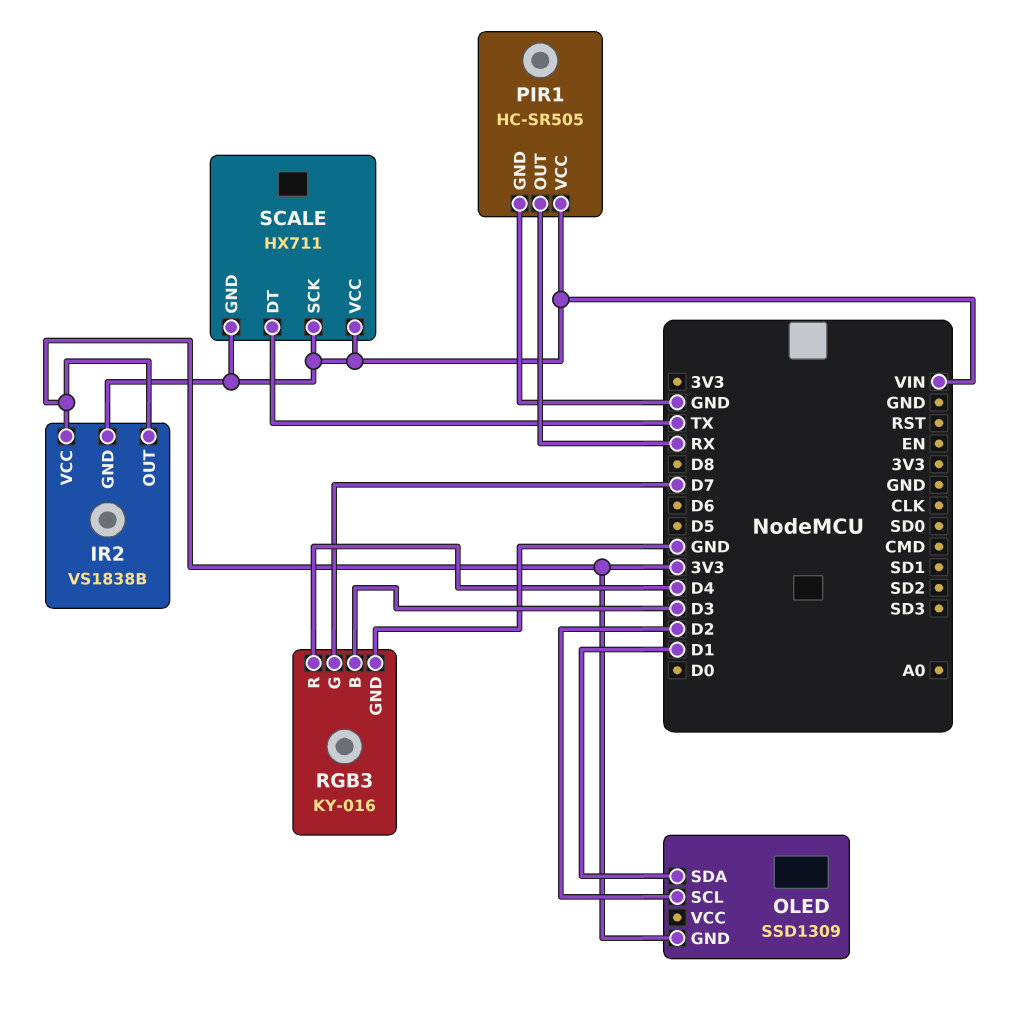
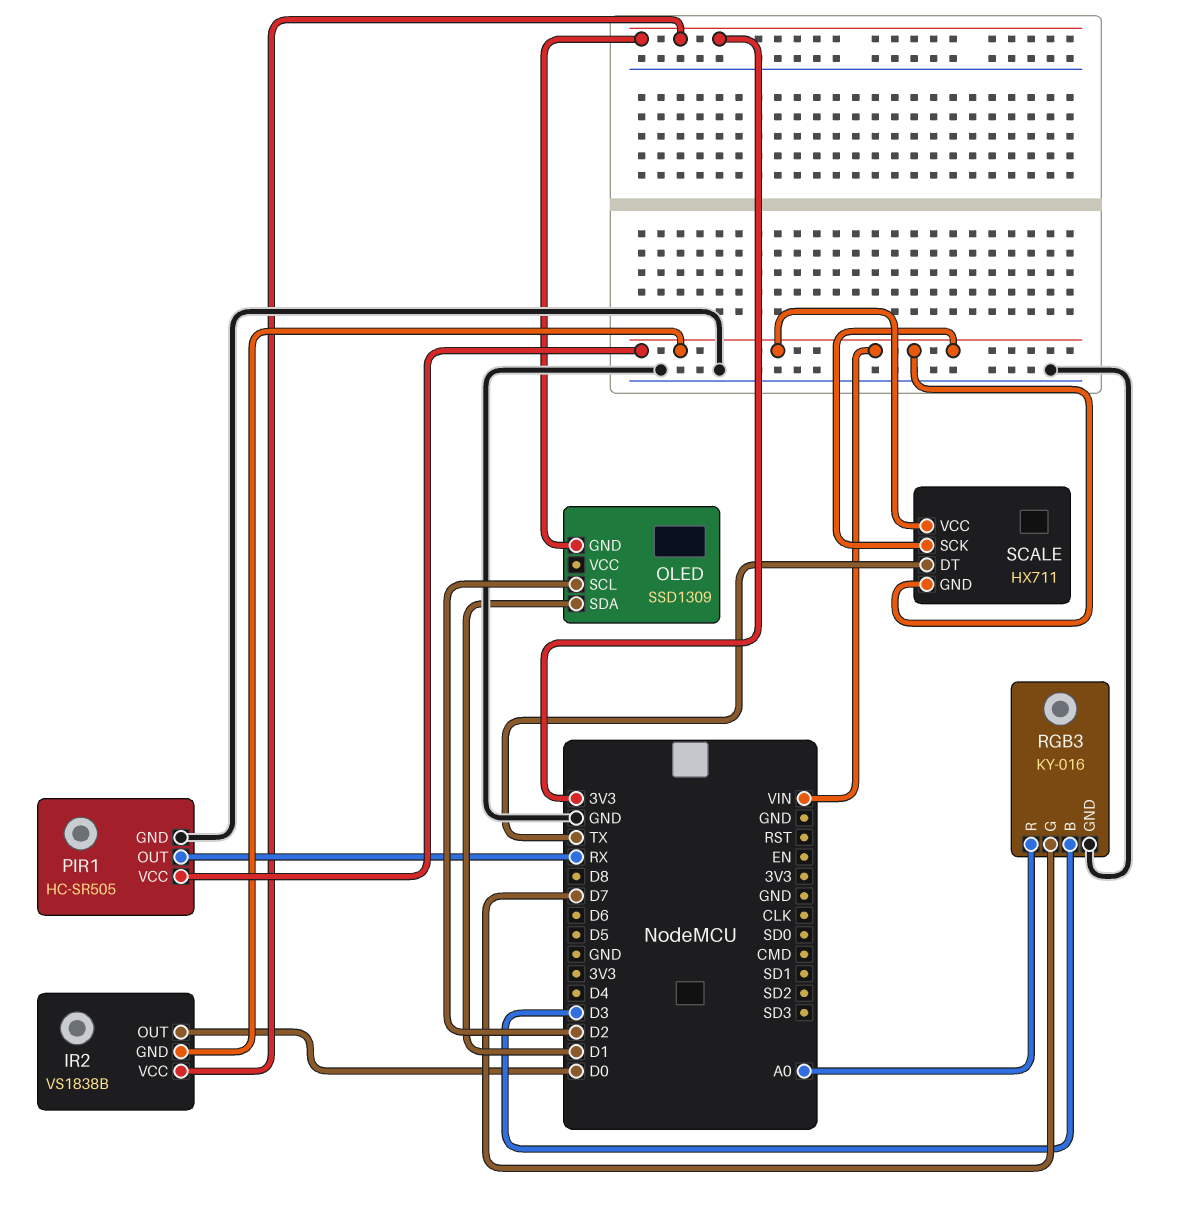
IR2 pin OUT: 3V3 -> D0
RGB3 pin R: D4 -> A0

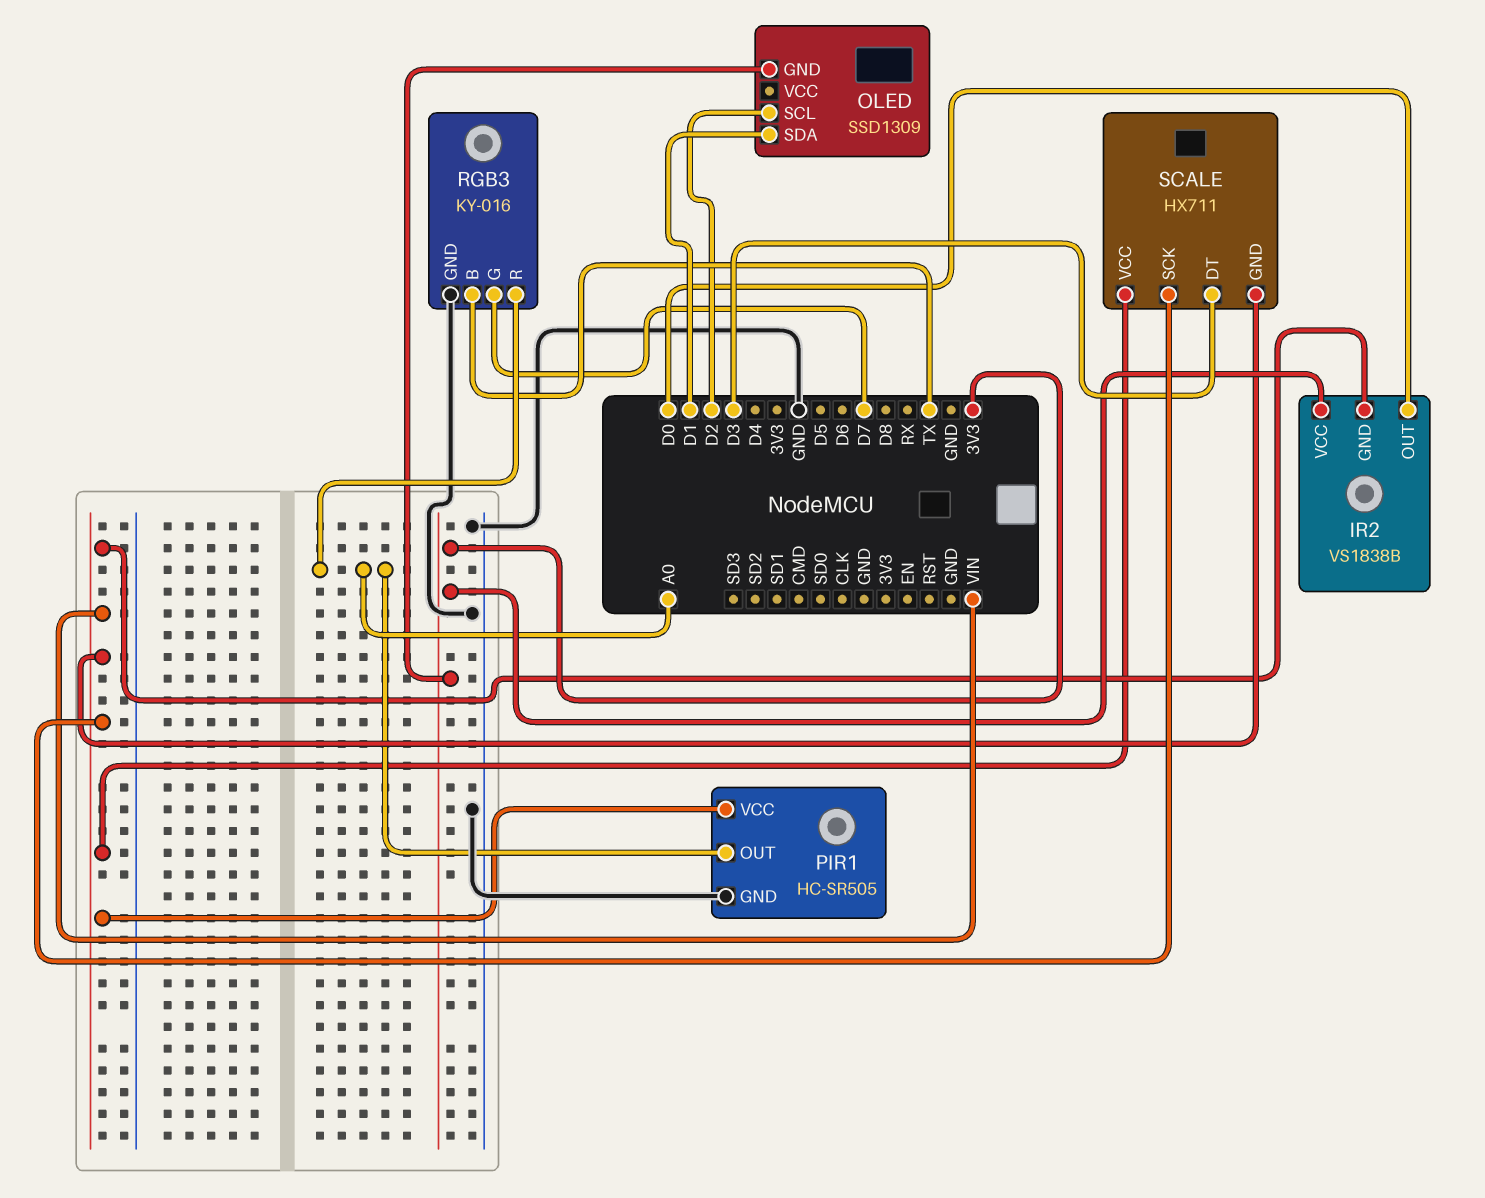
PIR1 pin OUT: RX -> A0
RGB3 pin B: D3 -> TX
SCALE pin DT: TX -> D3

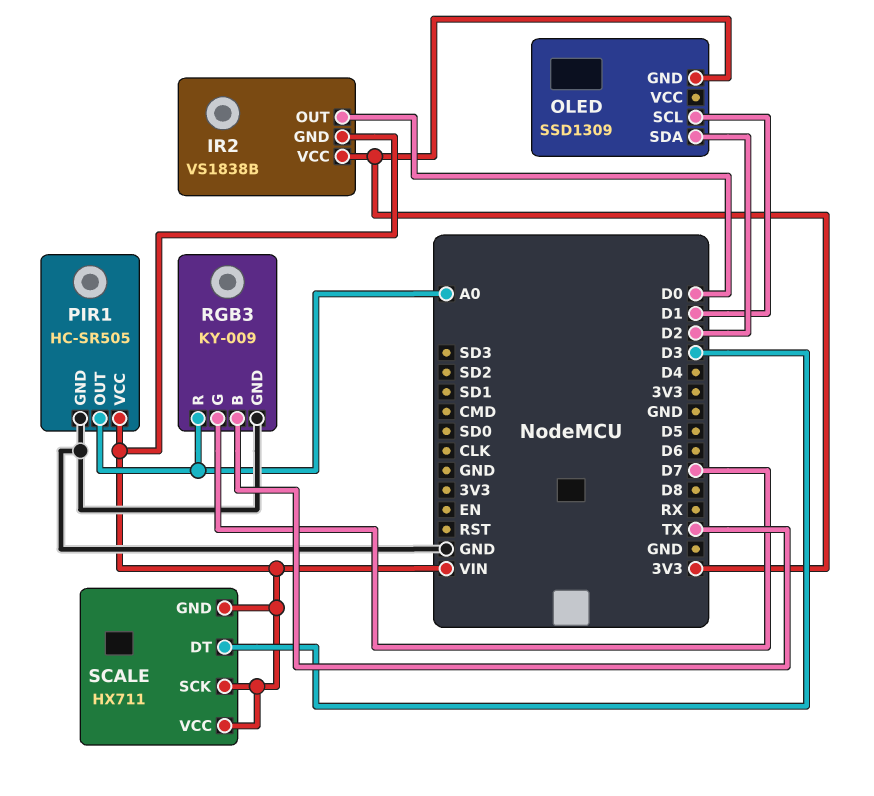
OLED pin SCL: D2 -> D1
OLED pin SDA: D1 -> D2
RGB3: KY-016 -> KY-009

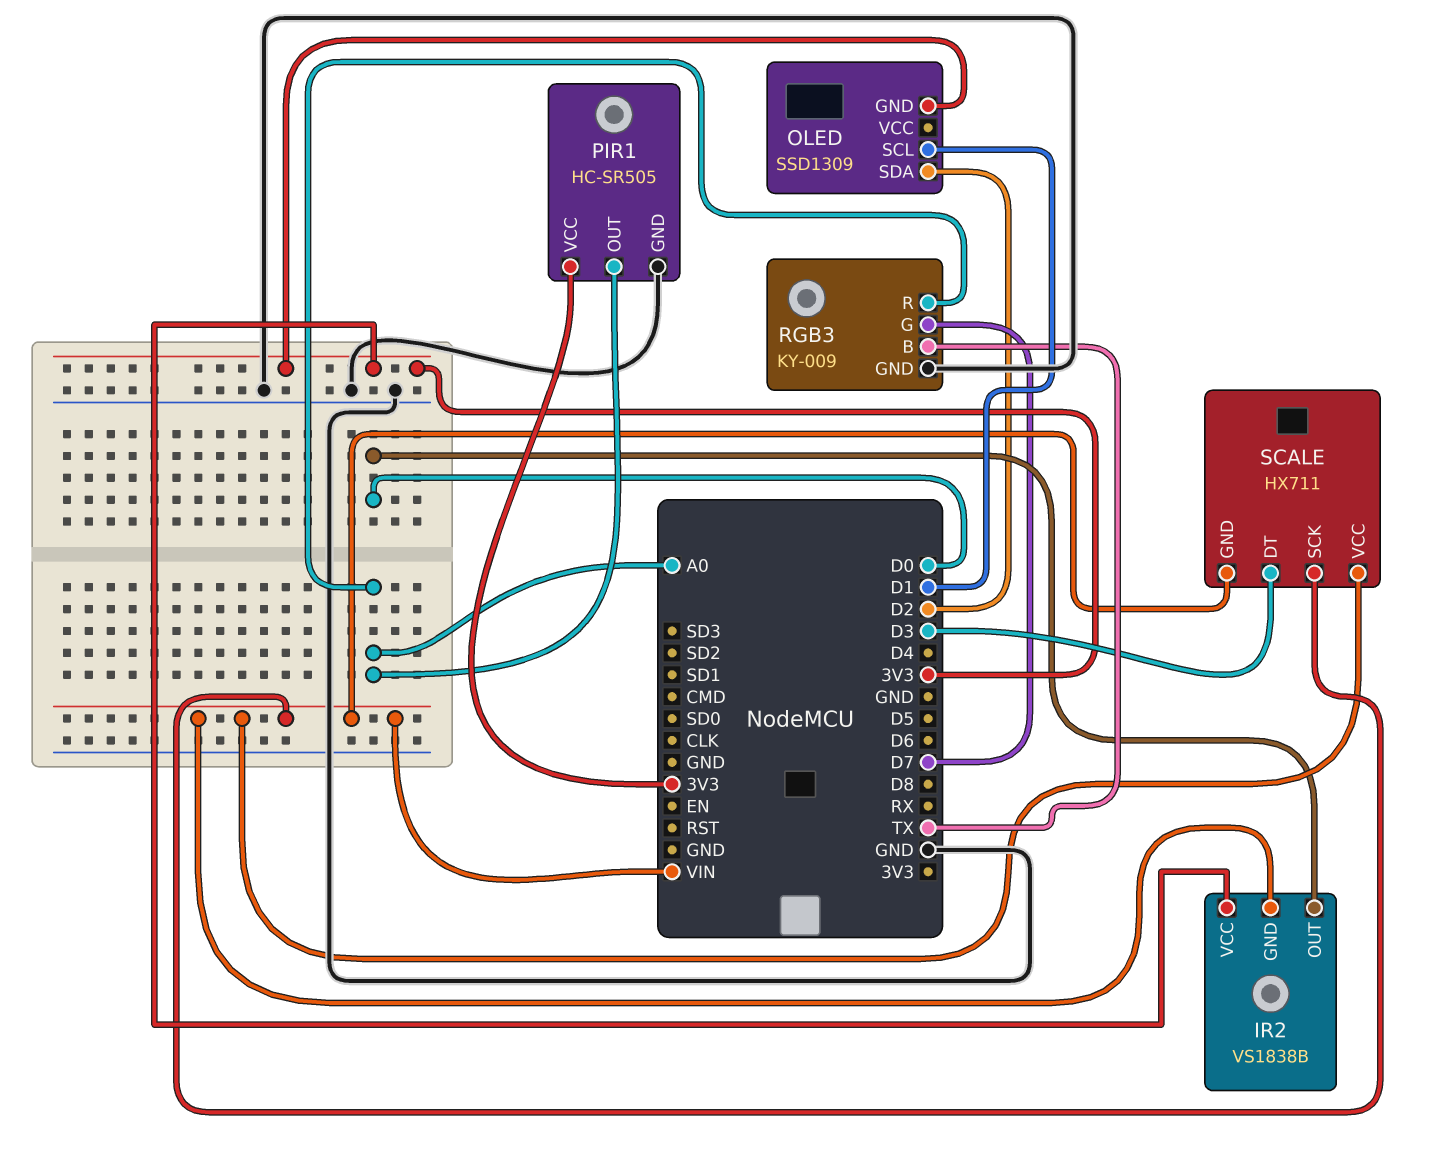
PIR1 pin VCC: VIN -> 3V3

